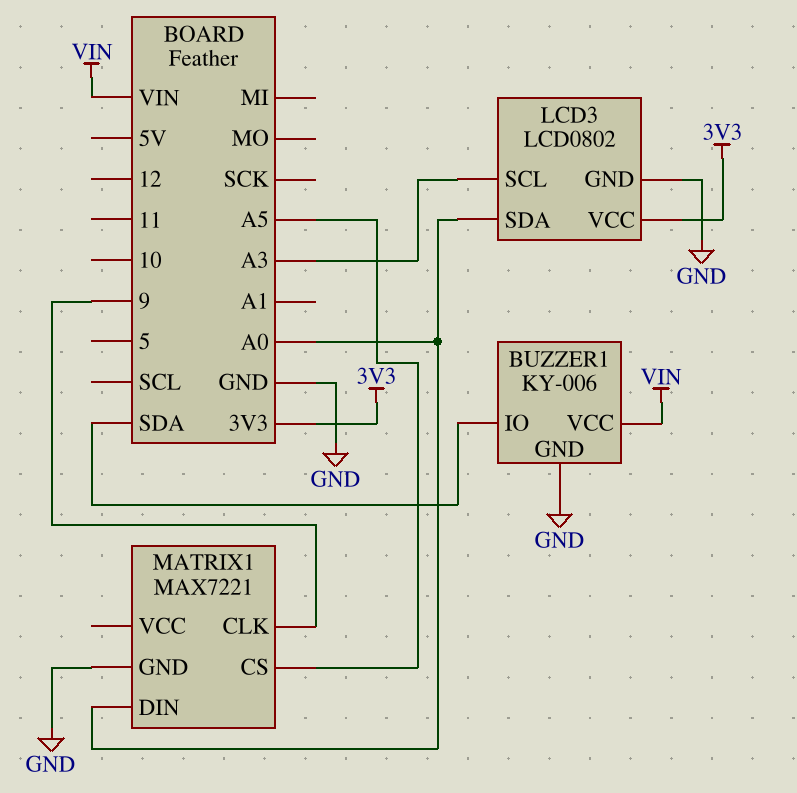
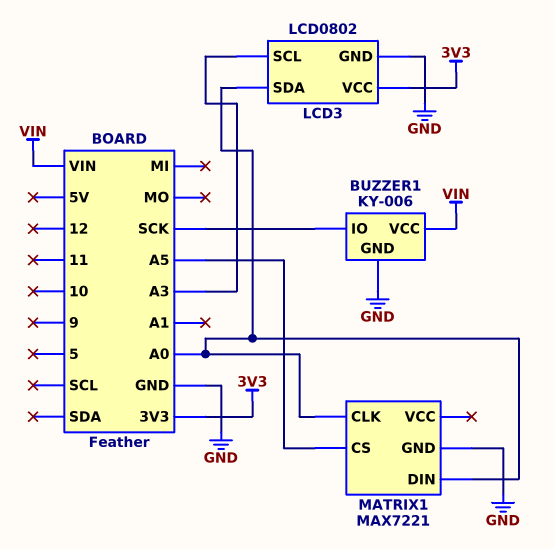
BUZZER1 pin IO: SDA -> SCK
MATRIX1 pin CLK: 9 -> A0

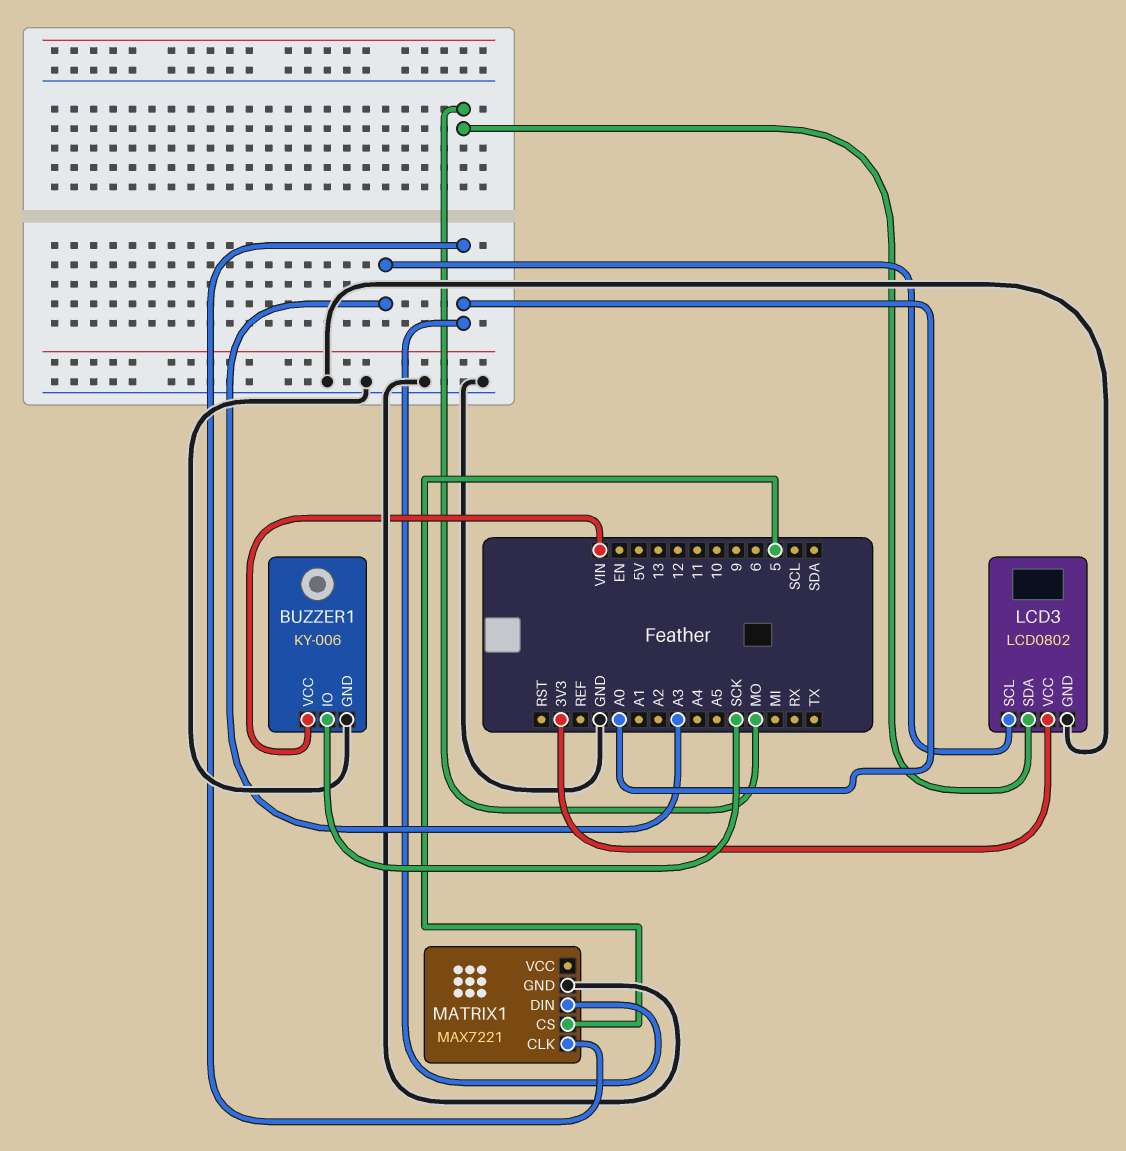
LCD3 pin SDA: A0 -> MO
MATRIX1 pin CS: A5 -> 5

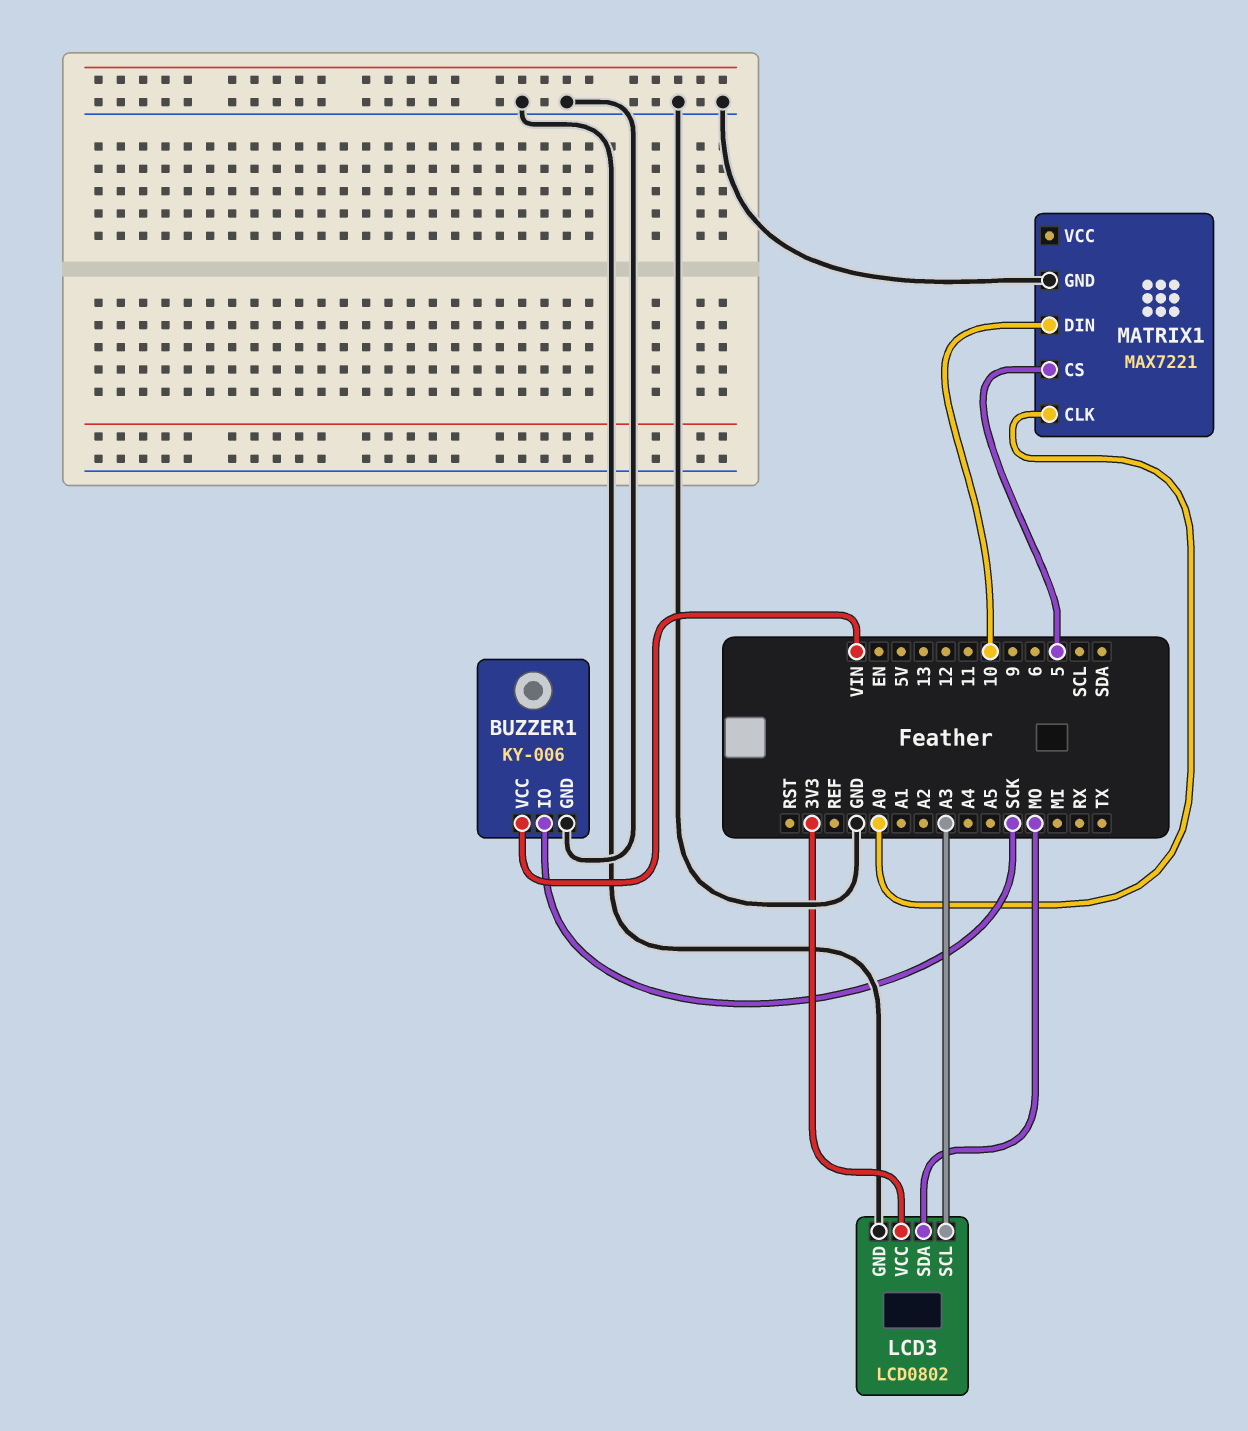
MATRIX1 pin DIN: A0 -> 10

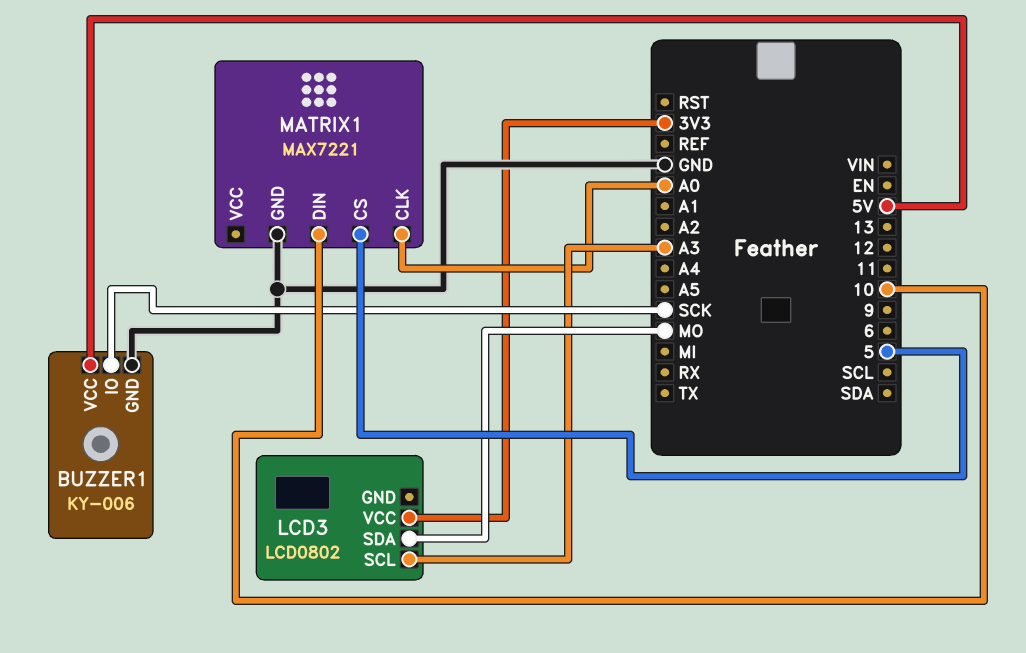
BUZZER1 pin VCC: VIN -> 5V
LCD3 pin GND: GND -> none

